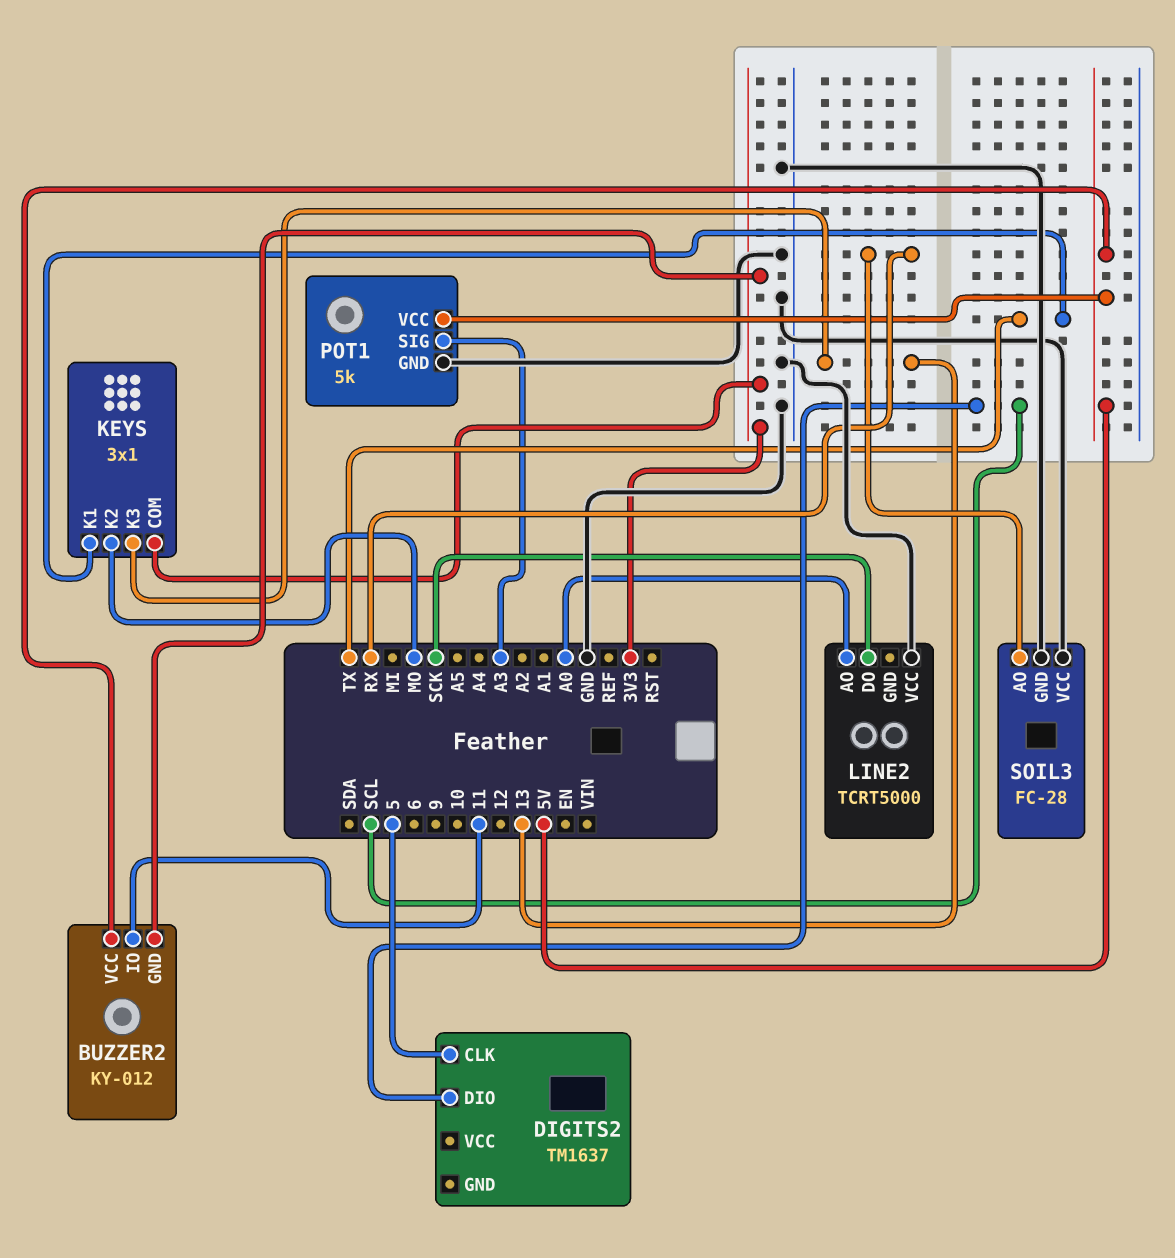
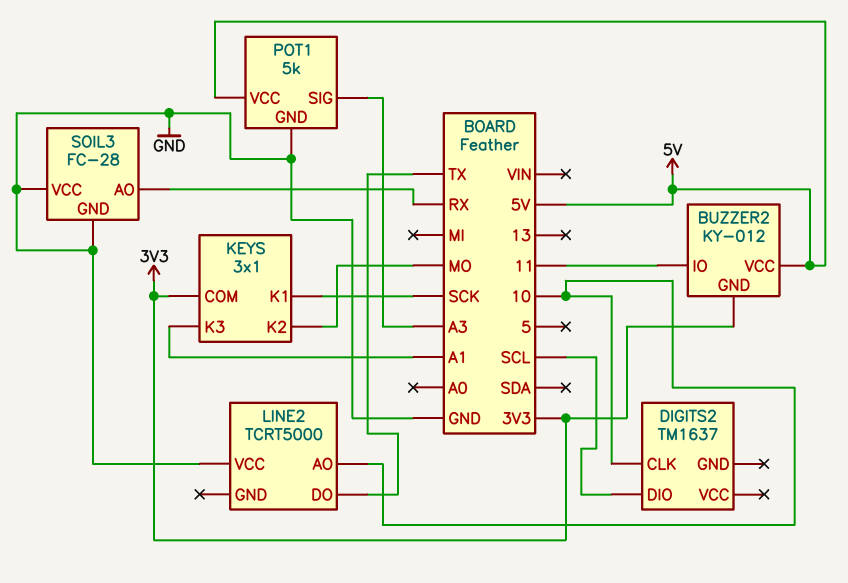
DIGITS2 pin CLK: 5 -> 10
KEYS pin K1: TX -> SCK
KEYS pin K3: 13 -> A1
LINE2 pin AO: A0 -> 10
LINE2 pin DO: SCK -> TX

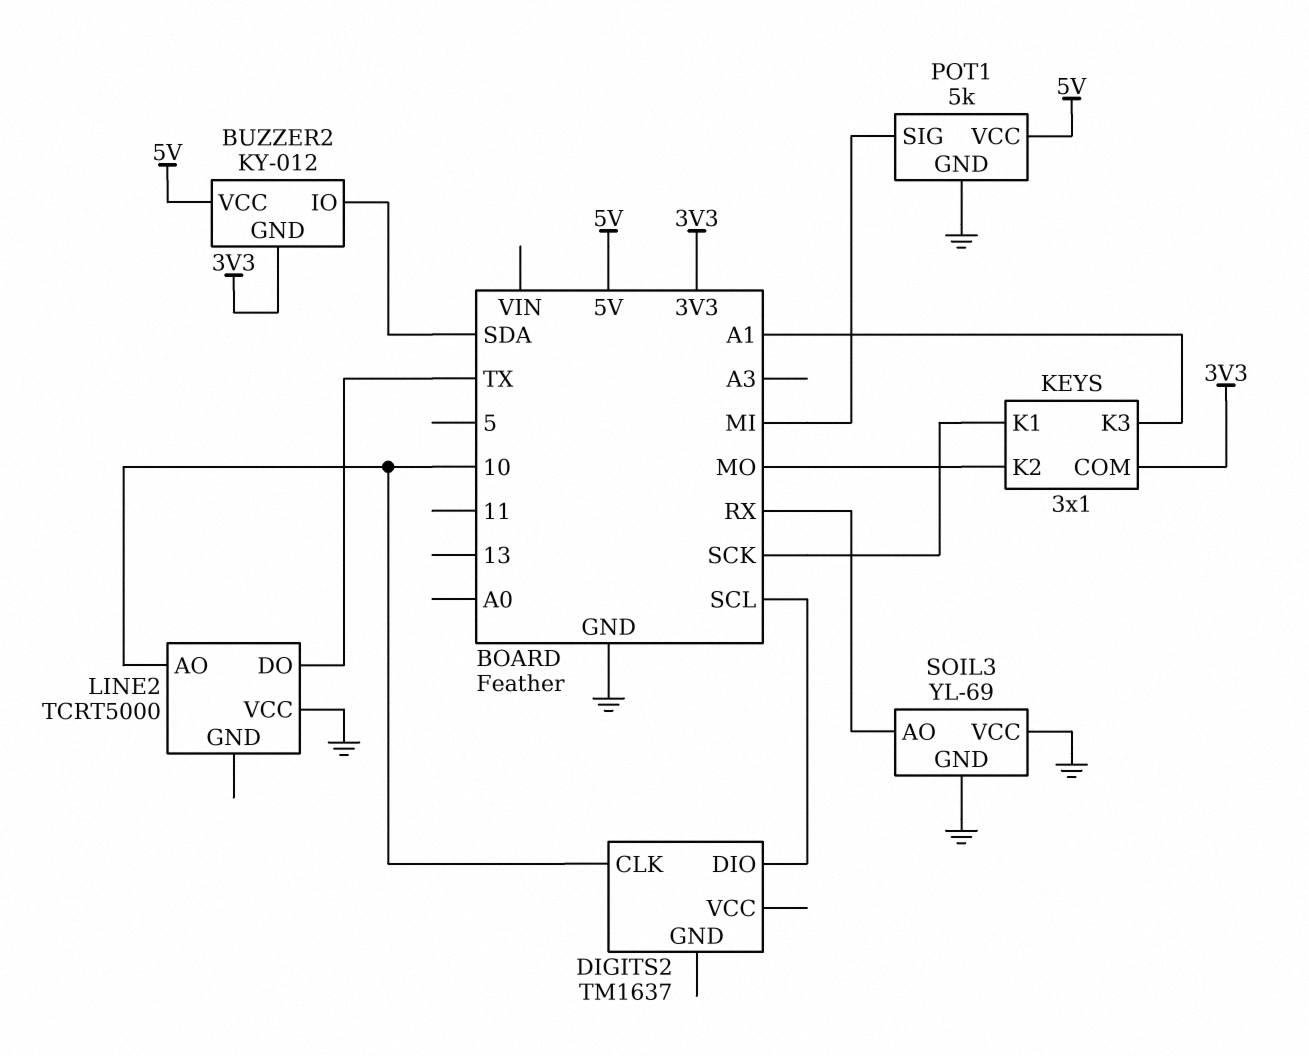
BUZZER2 pin IO: 11 -> SDA
POT1 pin SIG: A3 -> MI
SOIL3: FC-28 -> YL-69

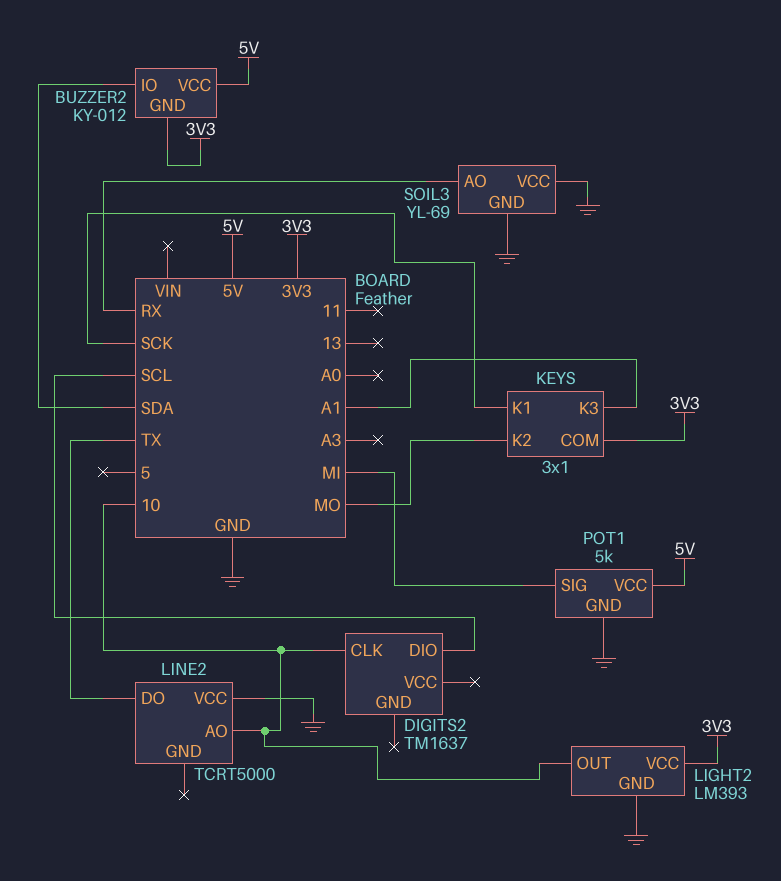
LIGHT2: none -> LM393
LIGHT2 pin GND: none -> GND
LIGHT2 pin OUT: none -> 10
LIGHT2 pin VCC: none -> 3V3

